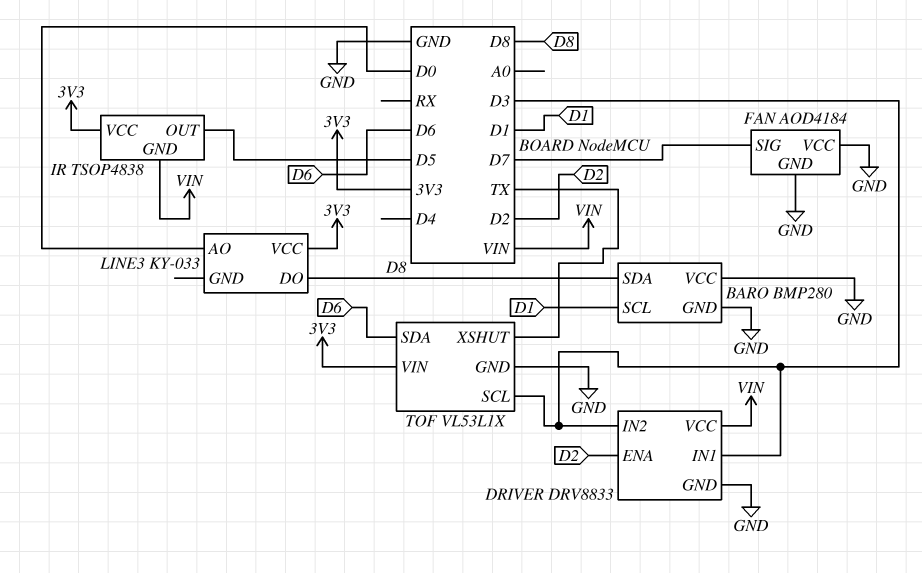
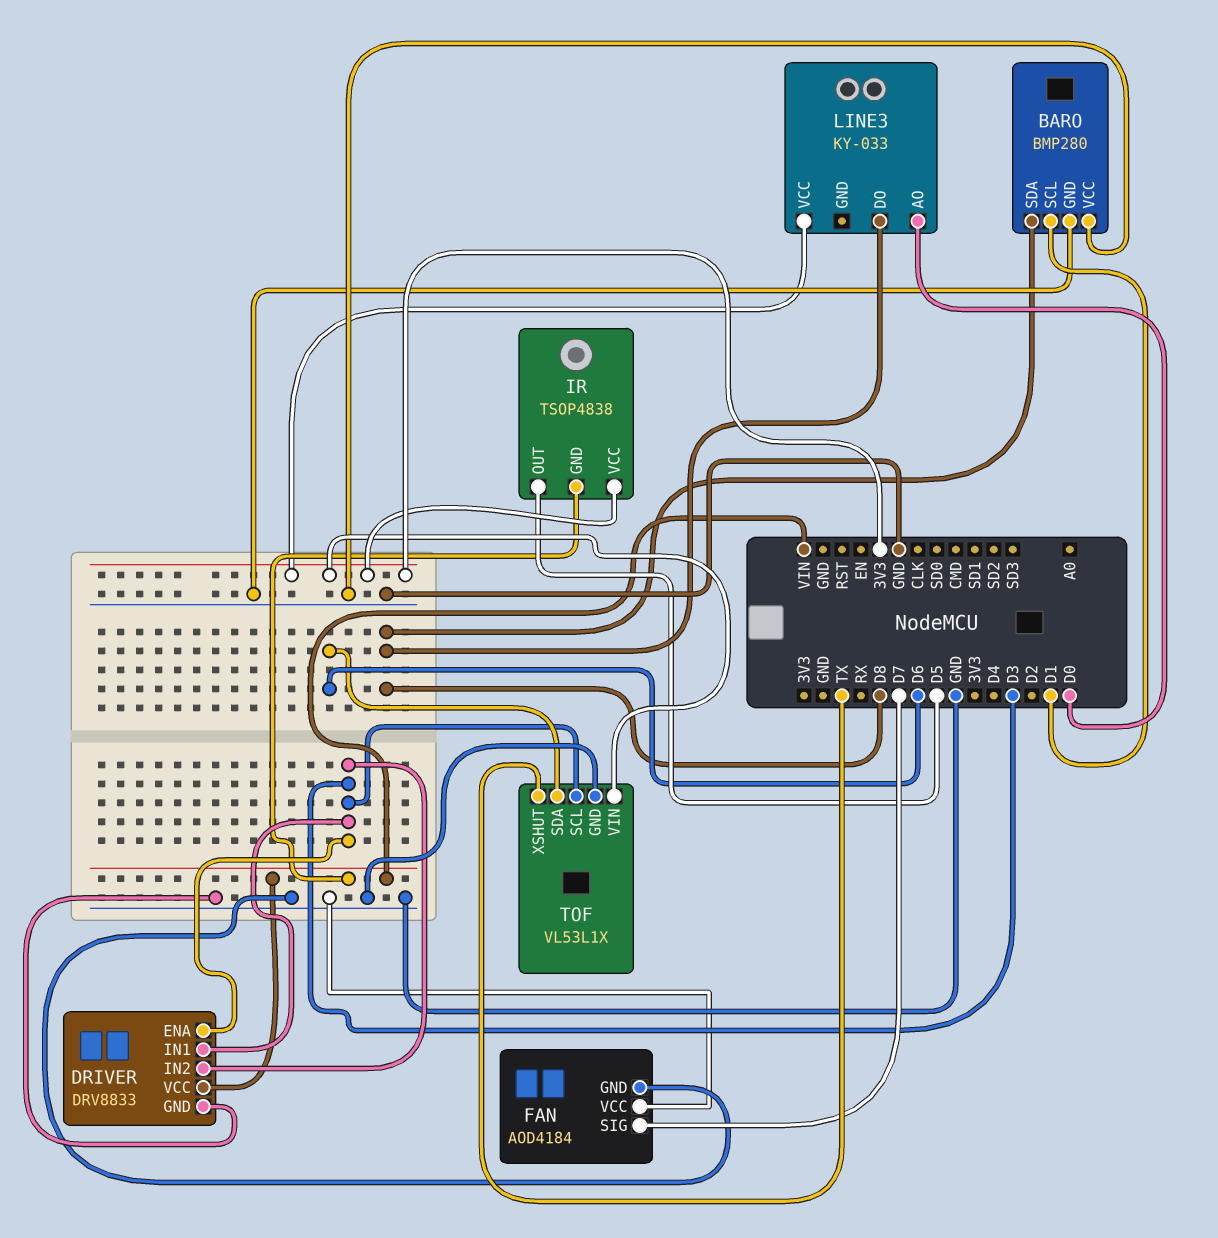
DRIVER pin ENA: D2 -> D3

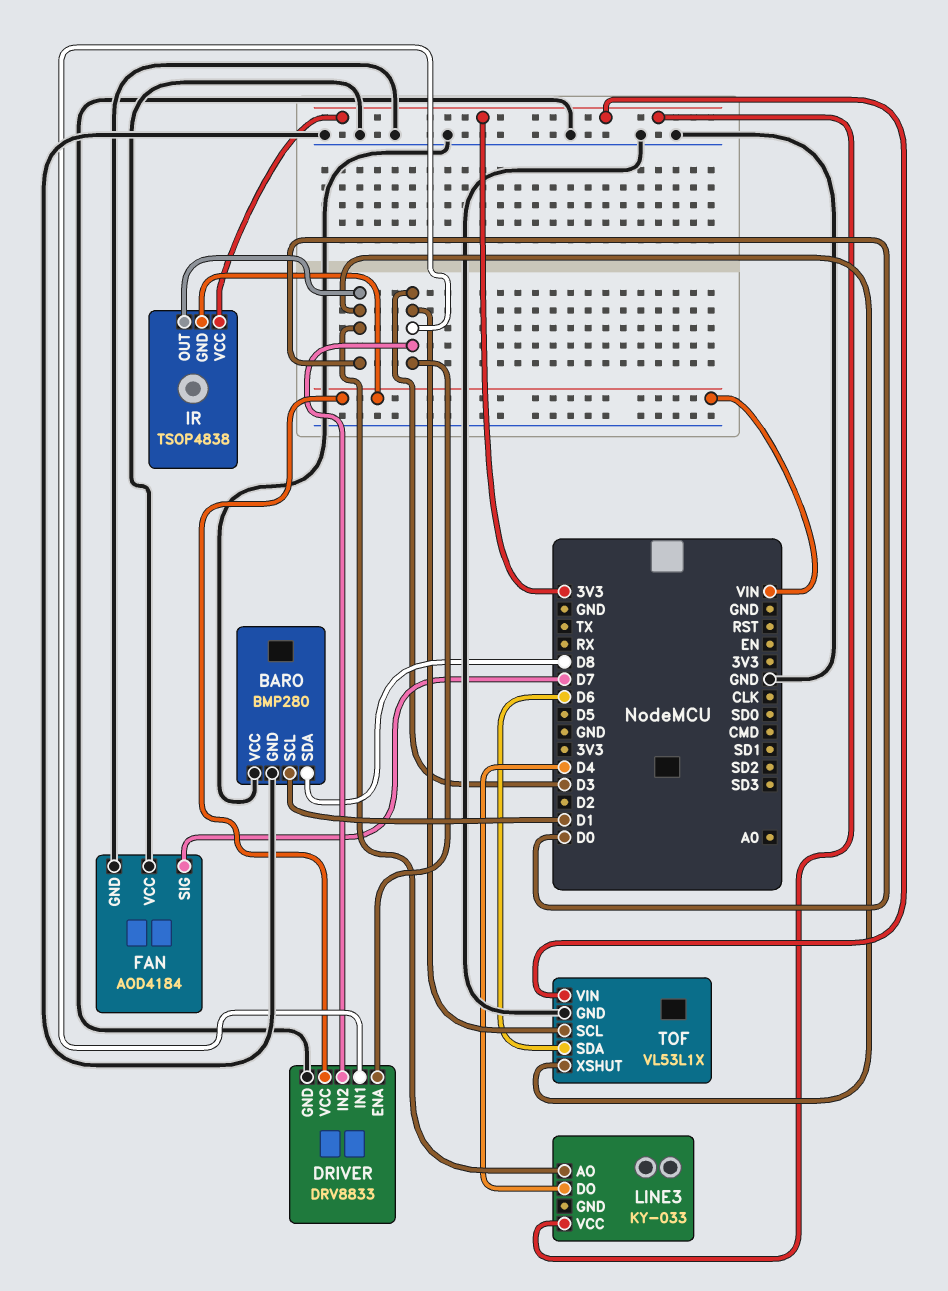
IR pin OUT: D5 -> D0
LINE3 pin DO: D8 -> D4
TOF pin XSHUT: TX -> D0

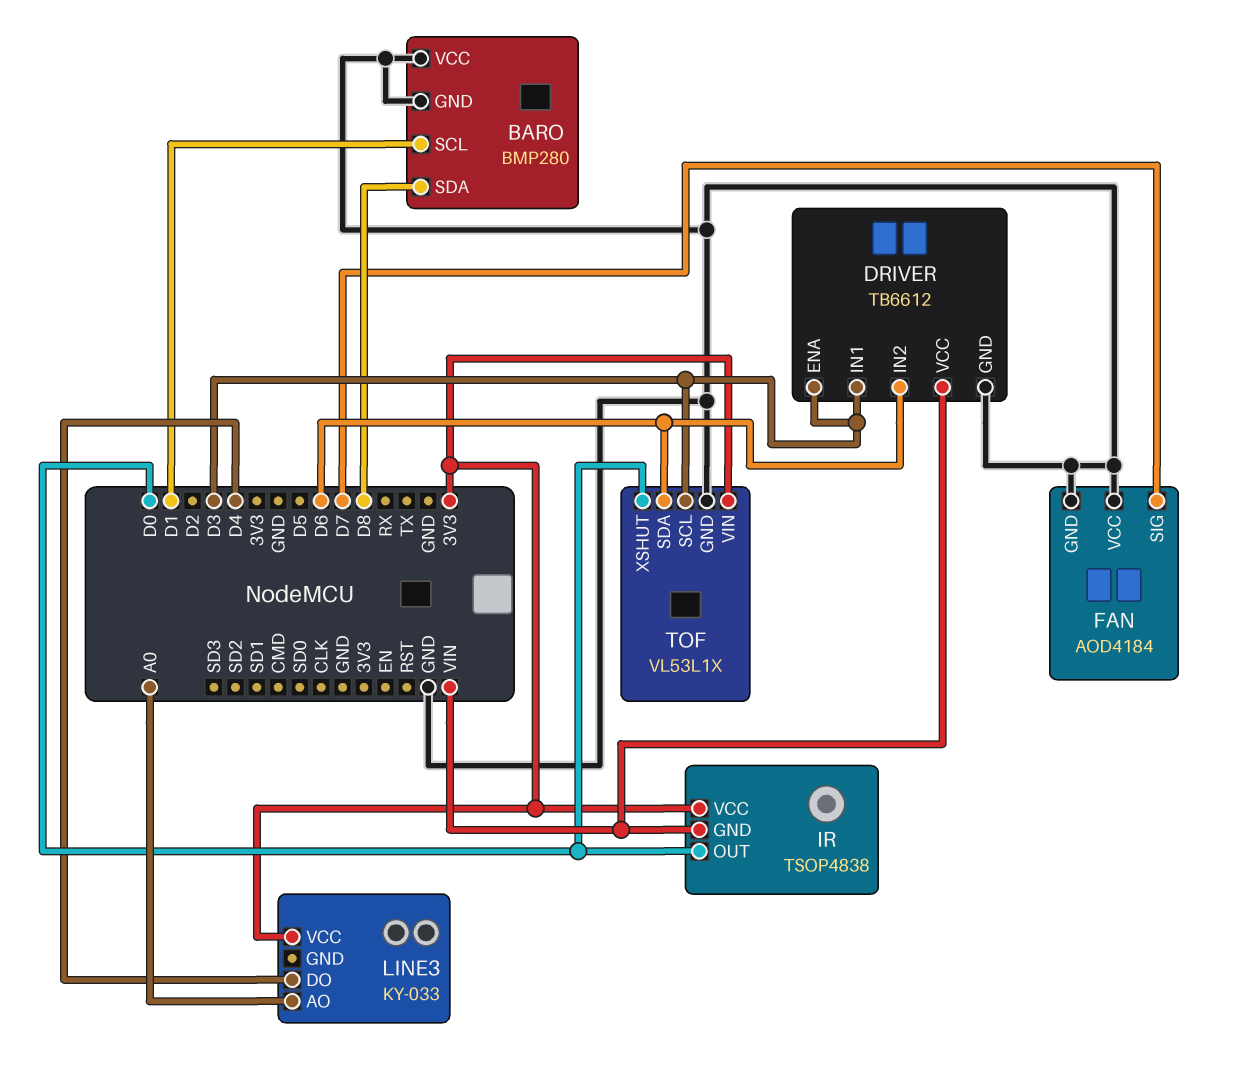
DRIVER: DRV8833 -> TB6612
DRIVER pin IN2: D3 -> D6
LINE3 pin AO: D0 -> A0

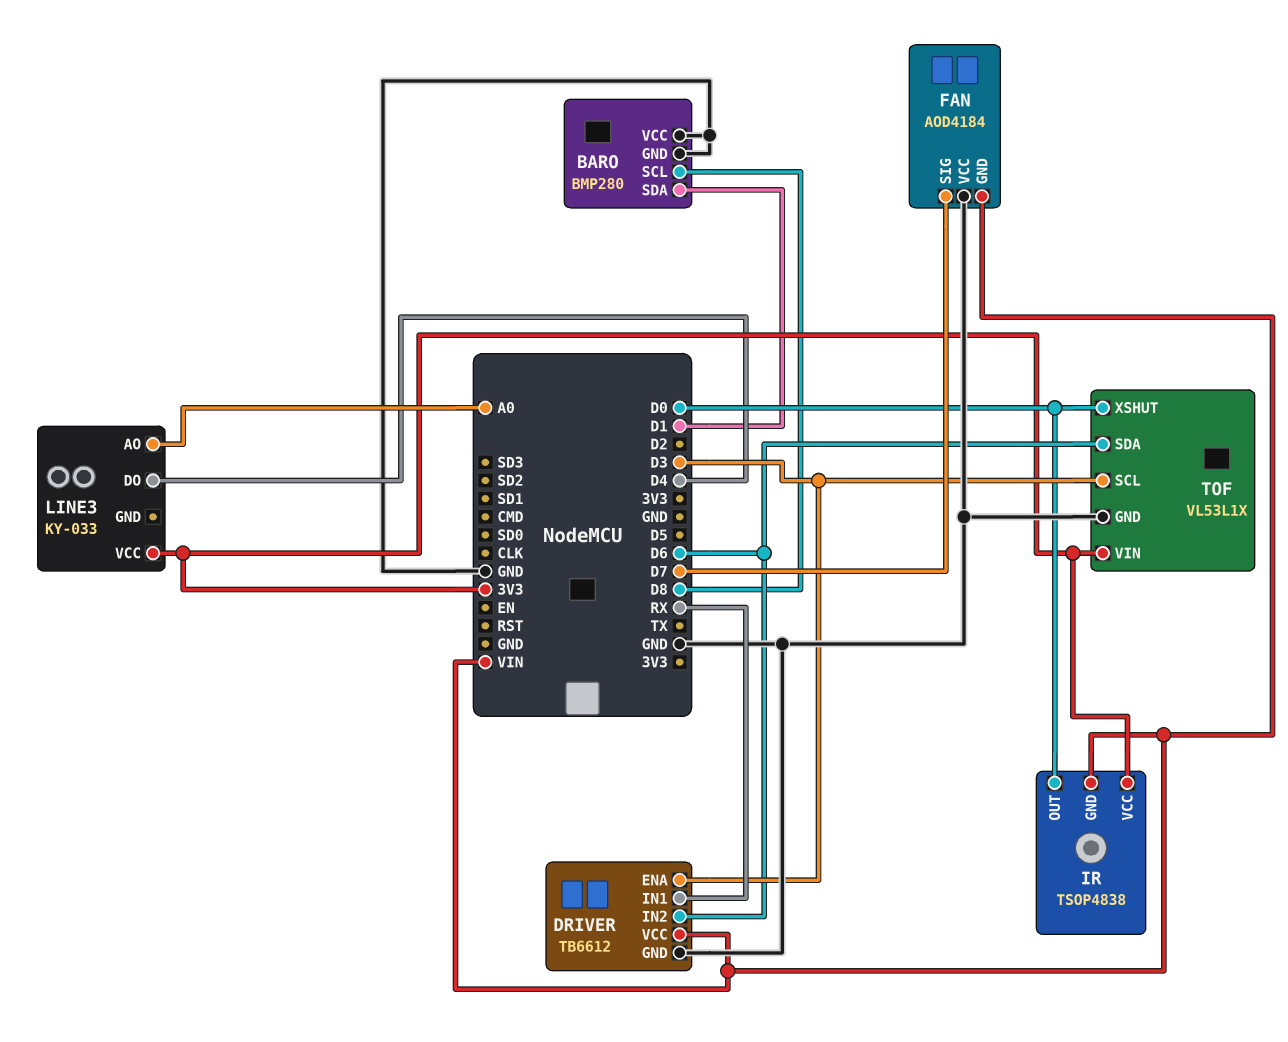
BARO pin SCL: D1 -> D8
BARO pin SDA: D8 -> D1
DRIVER pin IN1: D3 -> RX
FAN pin GND: GND -> VIN

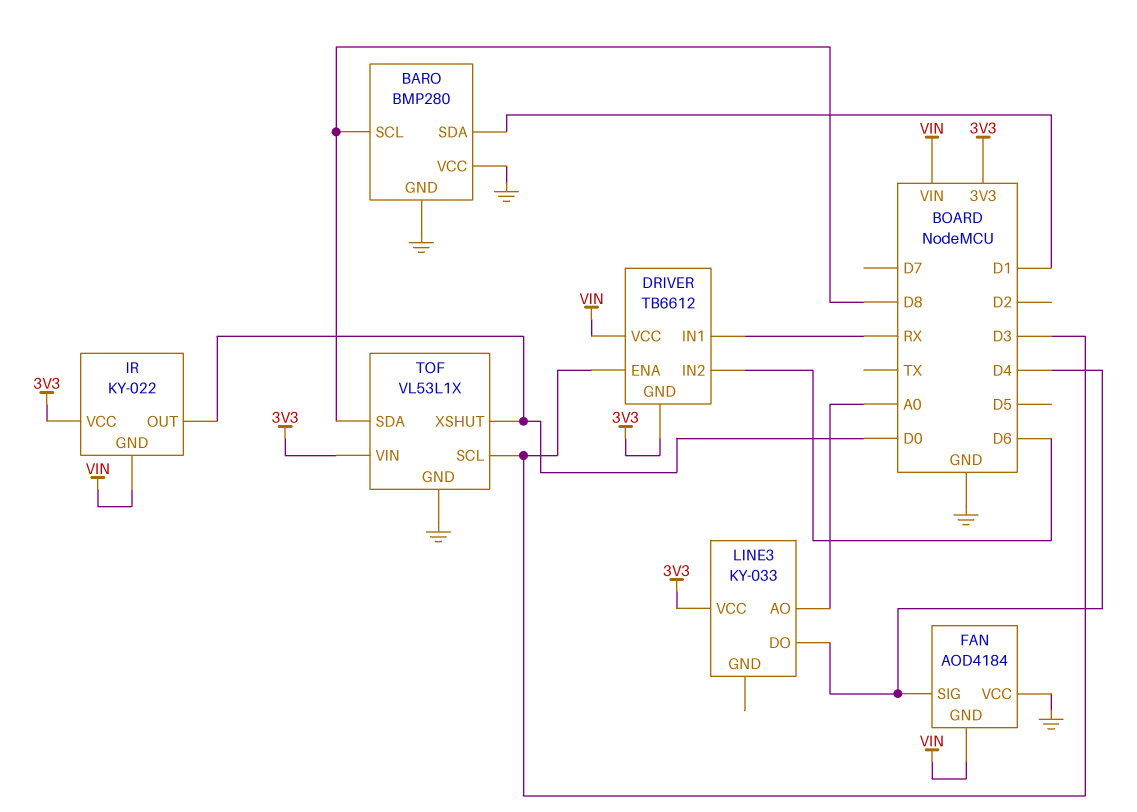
DRIVER pin GND: GND -> 3V3
FAN pin SIG: D7 -> D4
IR: TSOP4838 -> KY-022
TOF pin SDA: D6 -> D8

